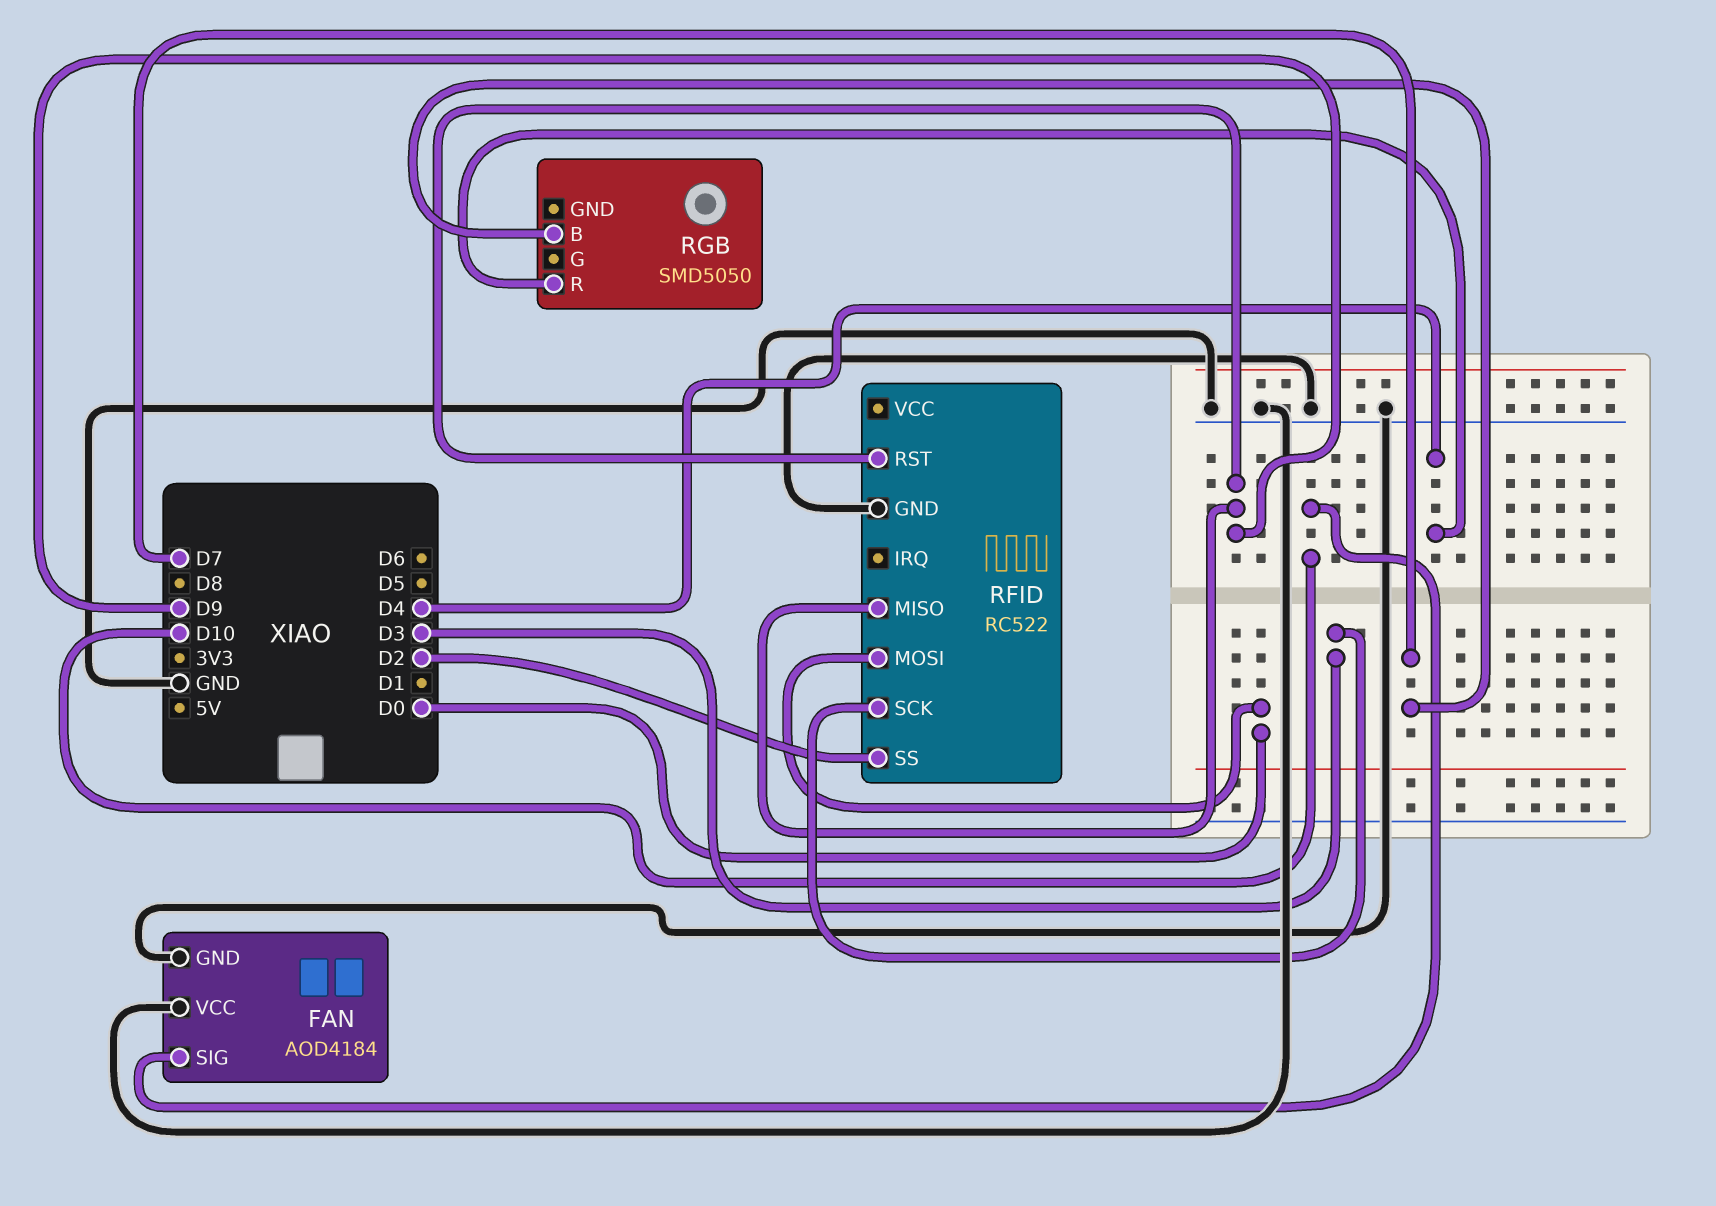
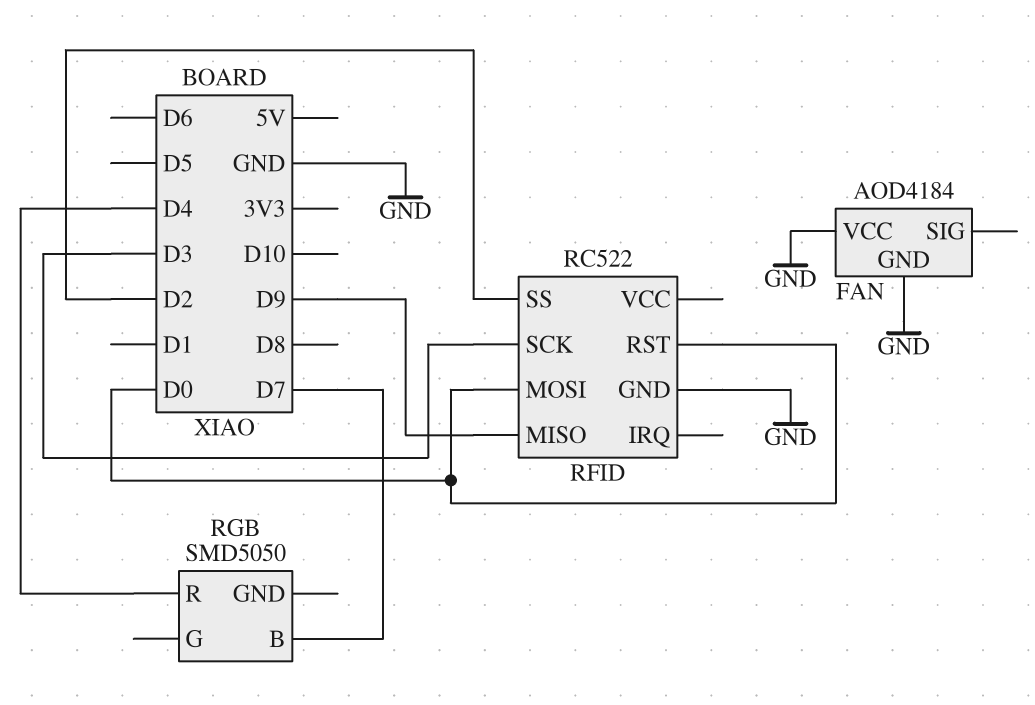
FAN pin SIG: D10 -> none
RFID pin RST: D9 -> D0

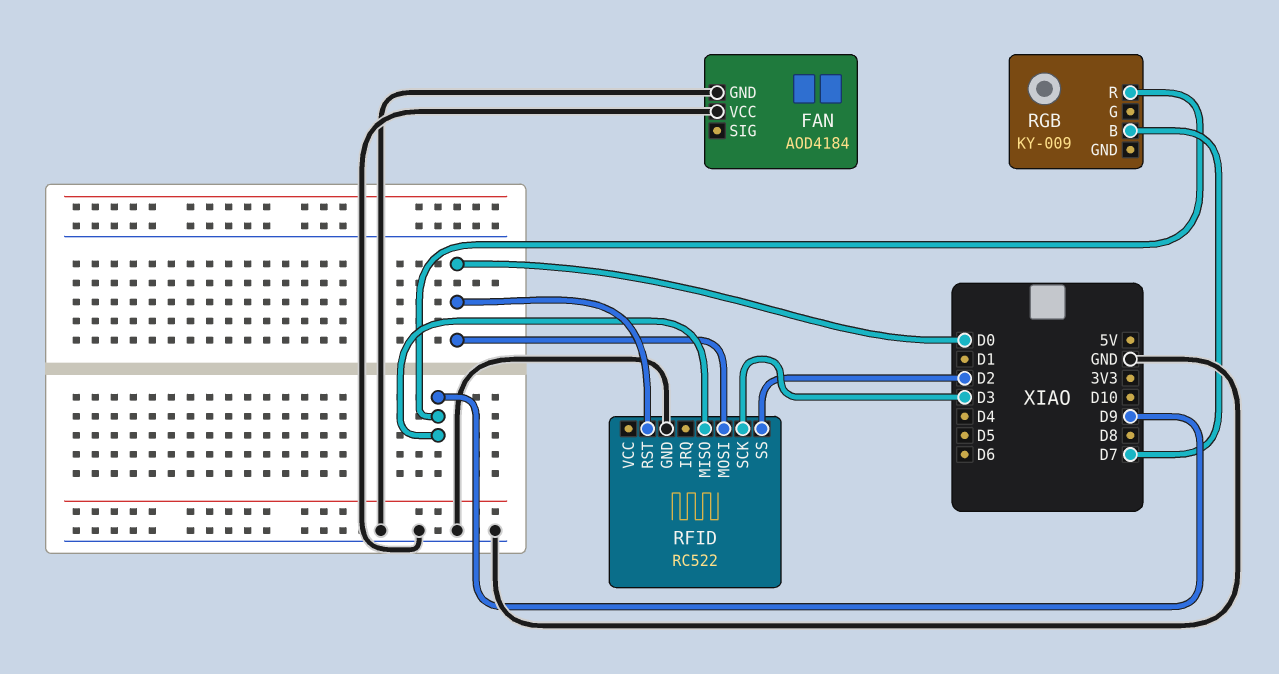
RGB: SMD5050 -> KY-009
RGB pin R: D4 -> D9

